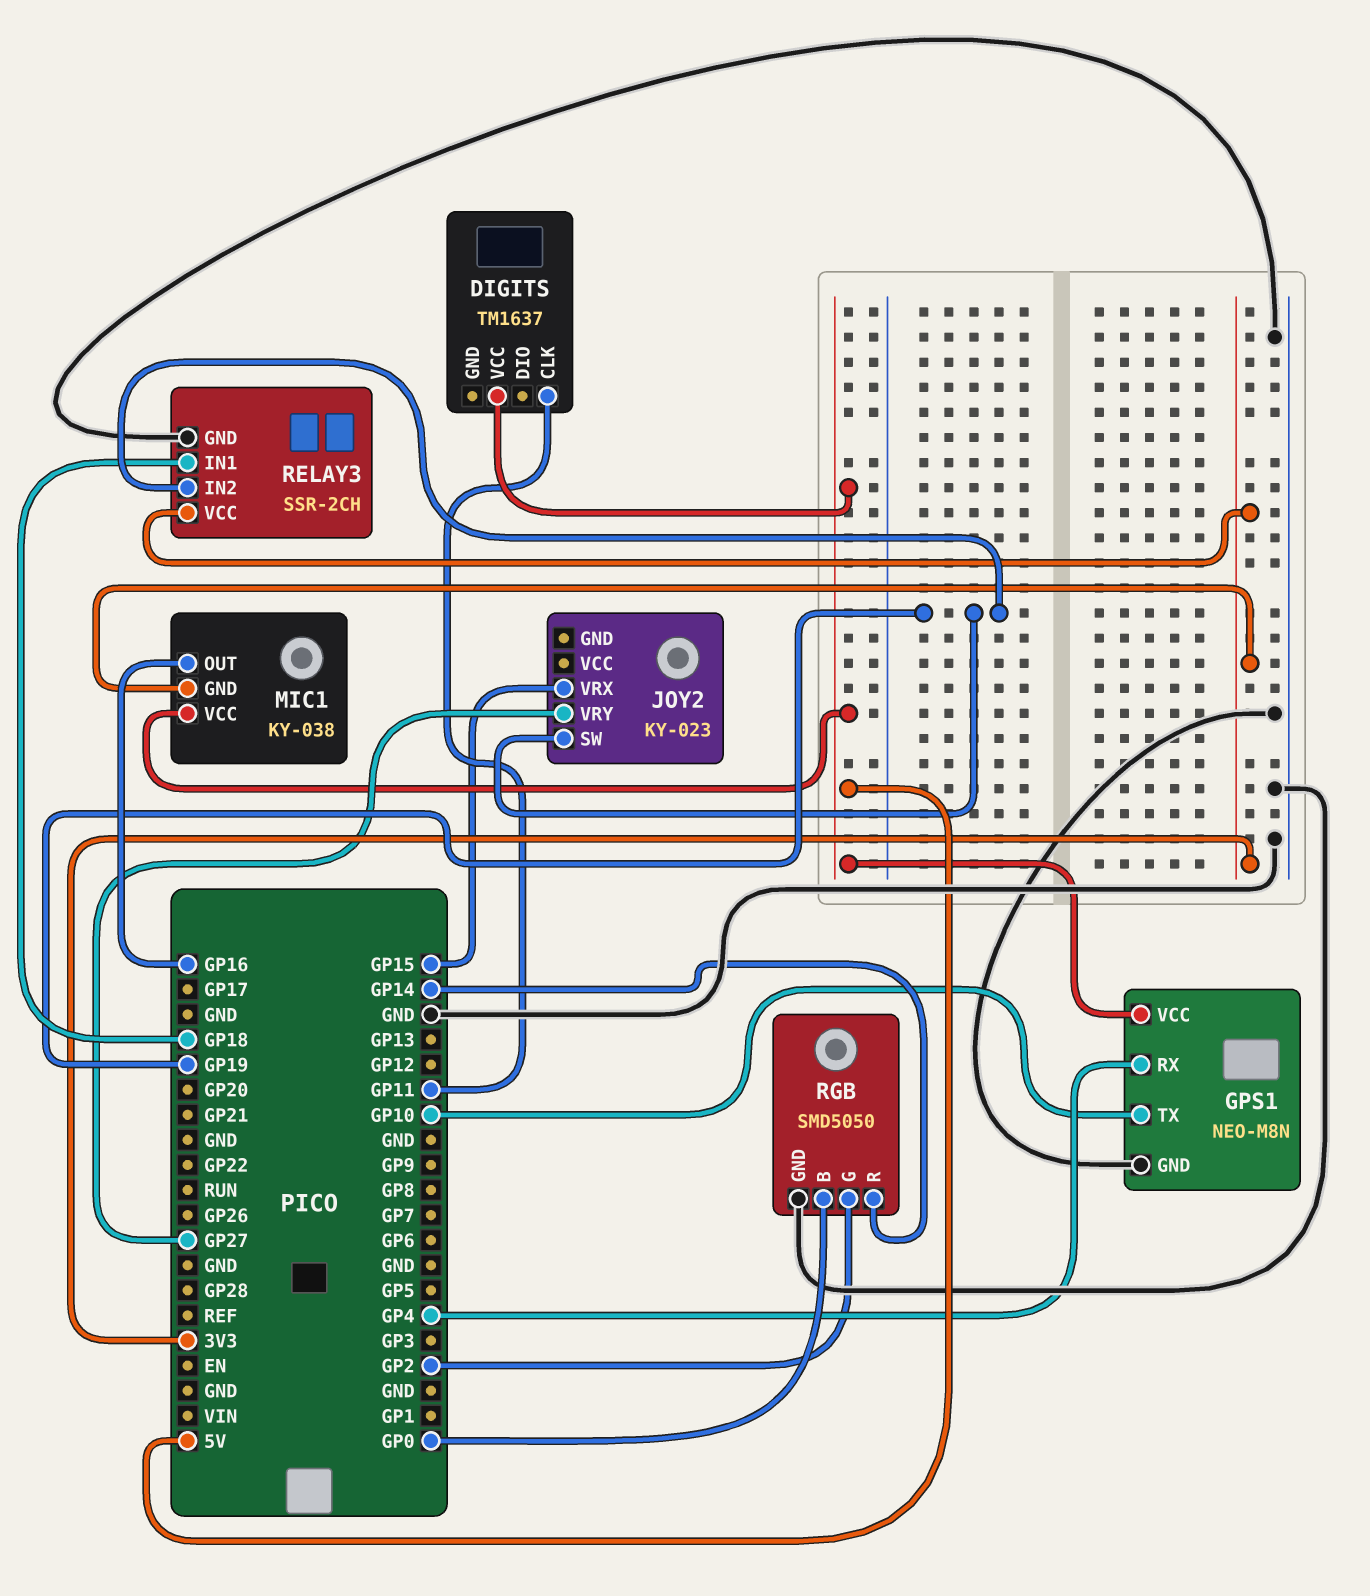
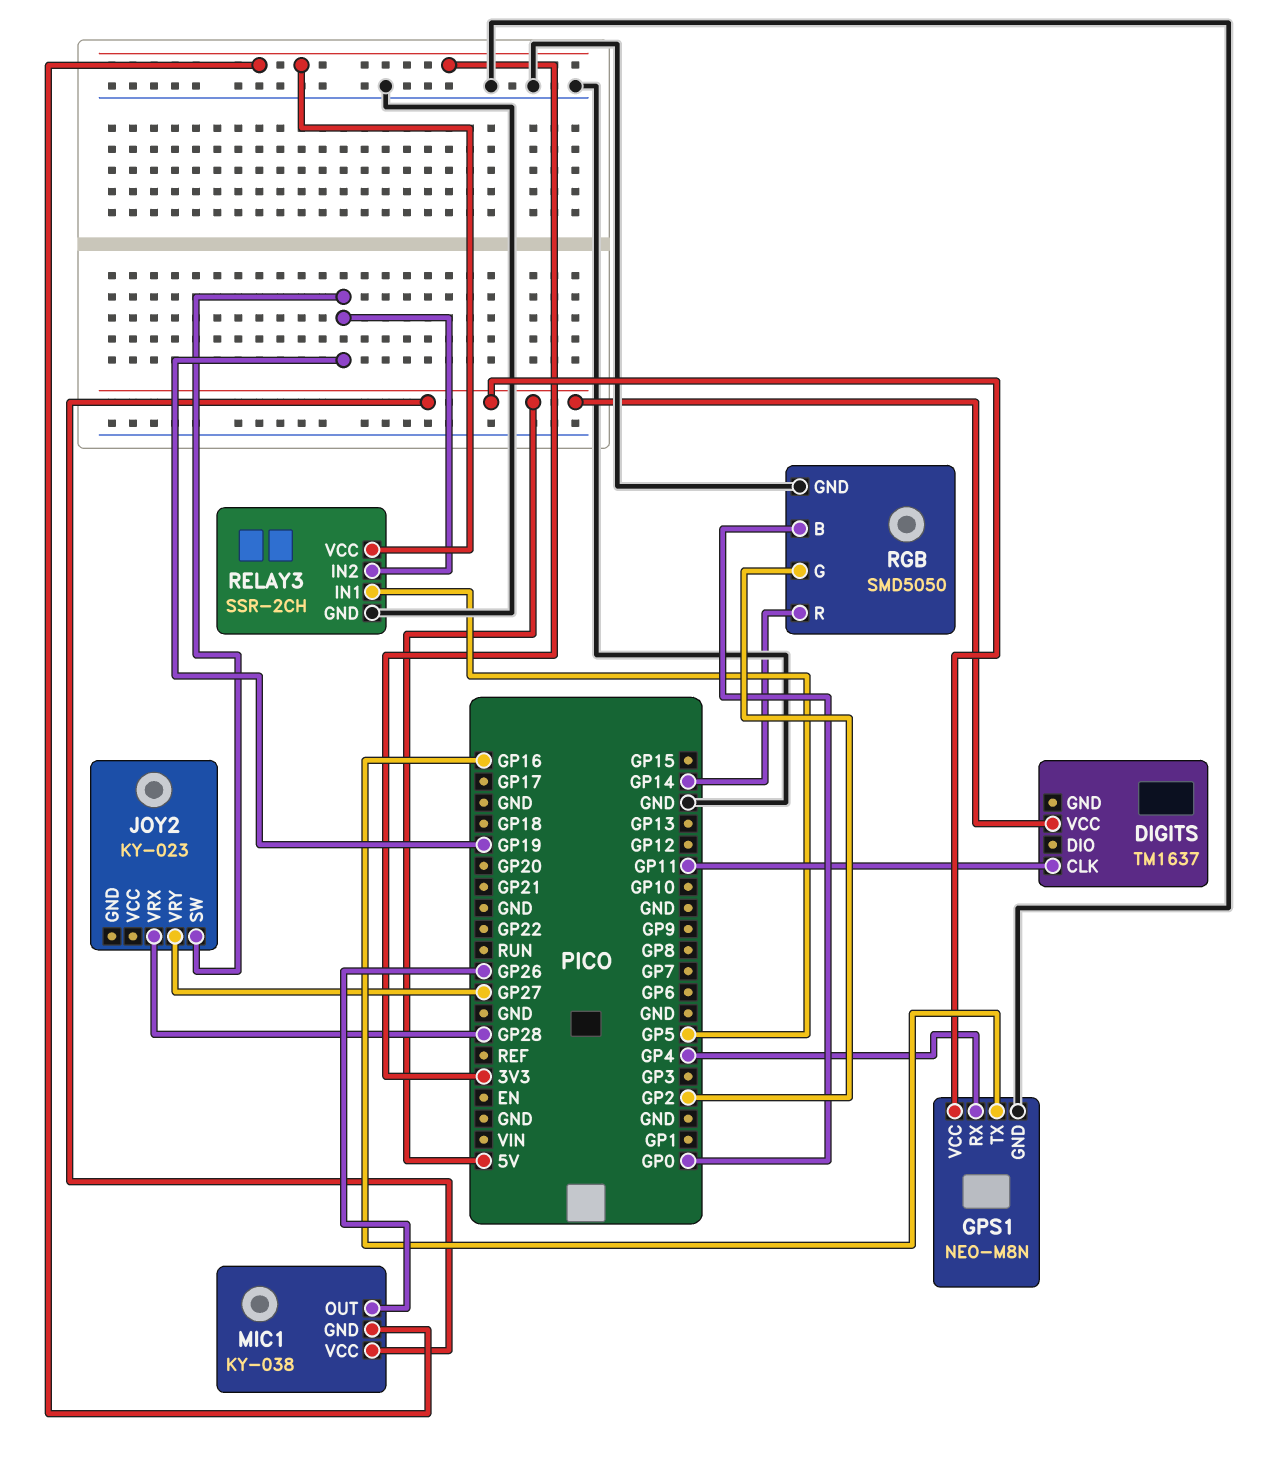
GPS1 pin TX: GP10 -> GP16
JOY2 pin VRX: GP15 -> GP28
MIC1 pin OUT: GP16 -> GP26
RELAY3 pin IN1: GP18 -> GP5

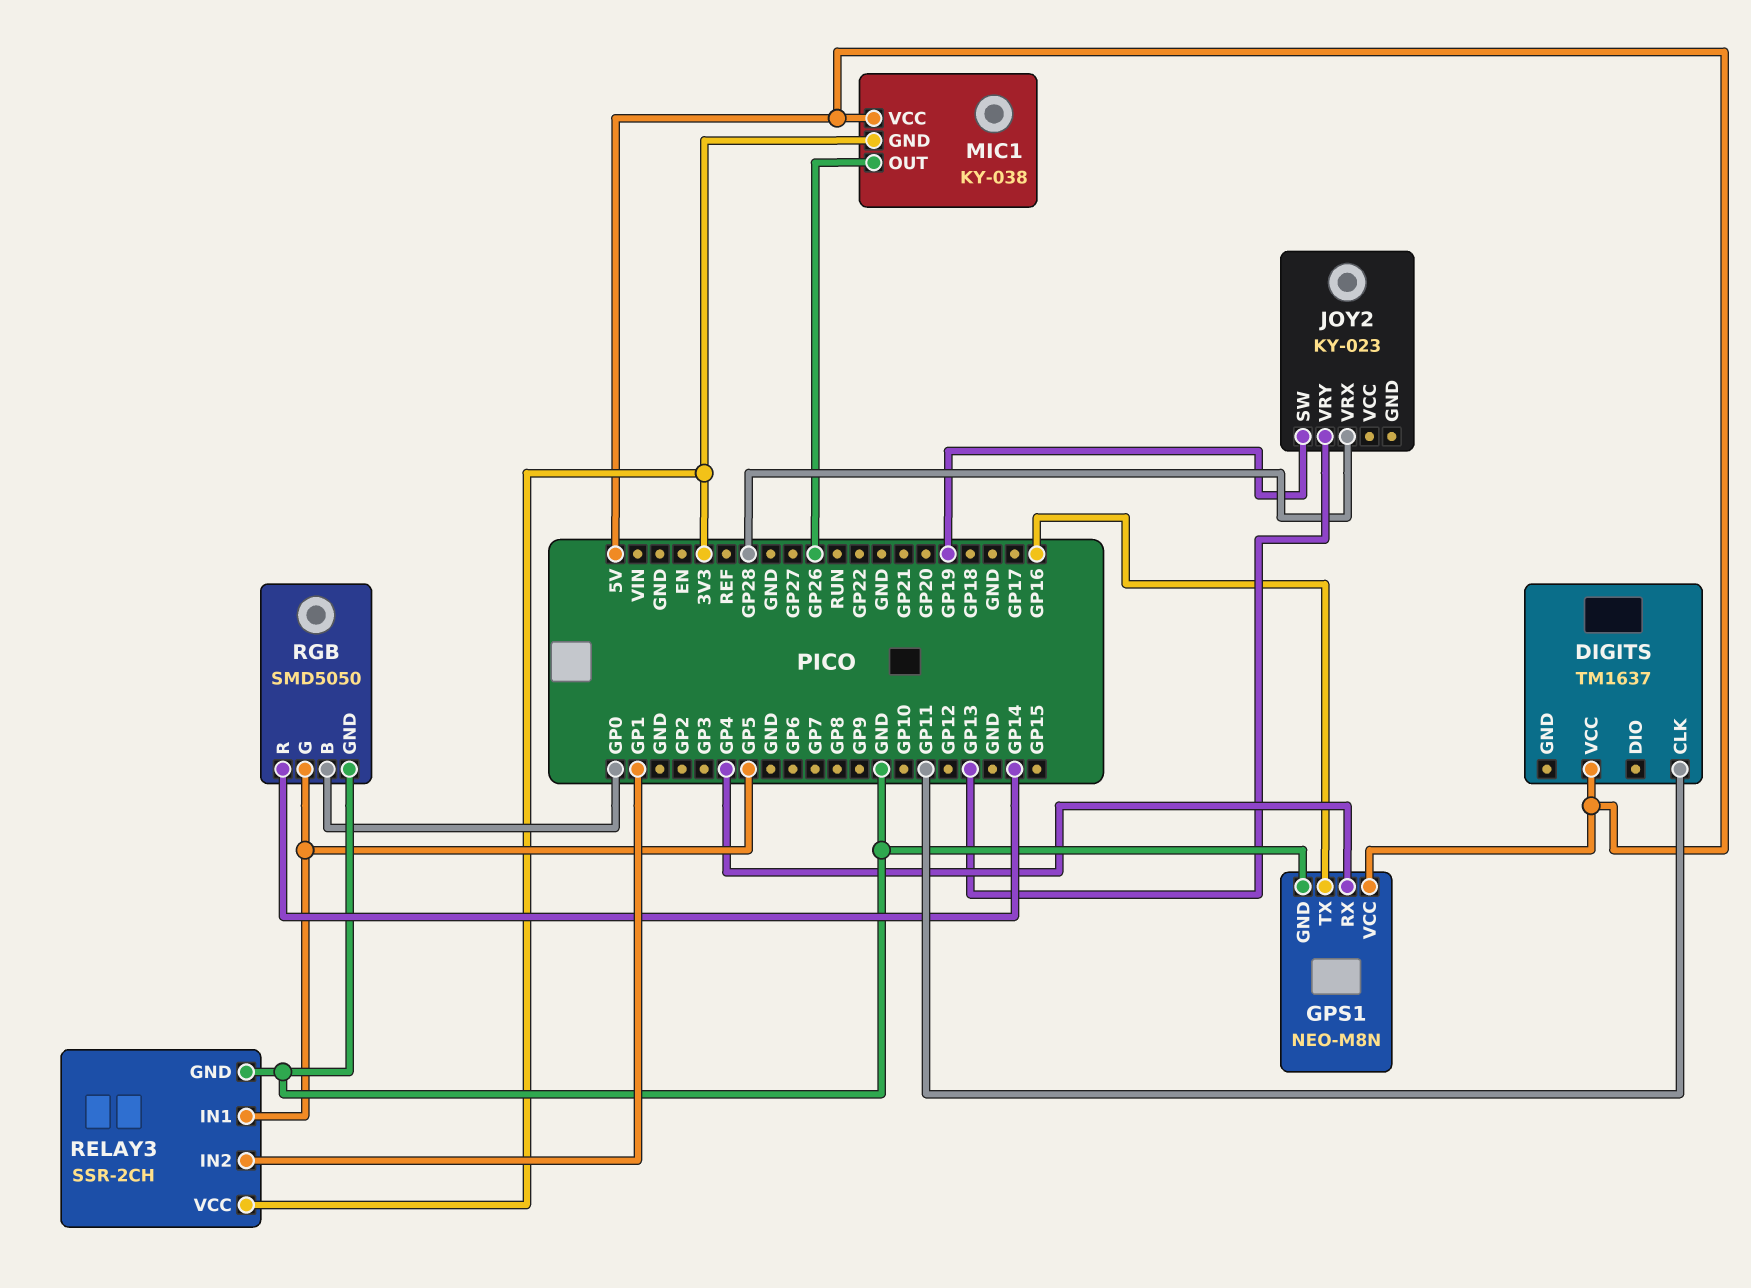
JOY2 pin VRY: GP27 -> GP13
RELAY3 pin IN2: GP19 -> GP1
RGB pin G: GP2 -> GP5

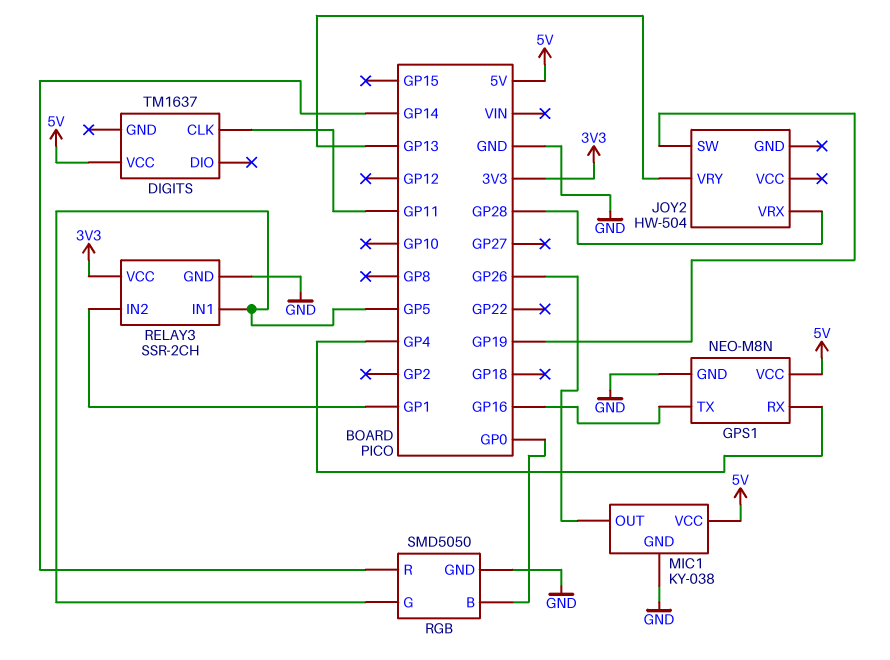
JOY2: KY-023 -> HW-504
MIC1 pin GND: 3V3 -> GND

